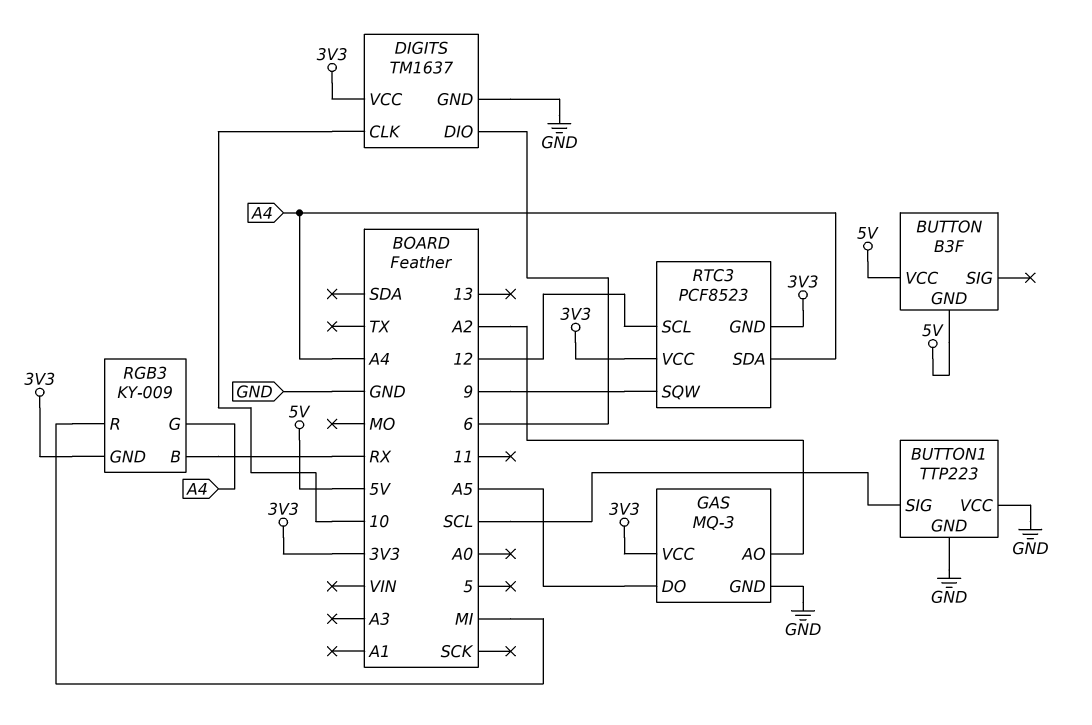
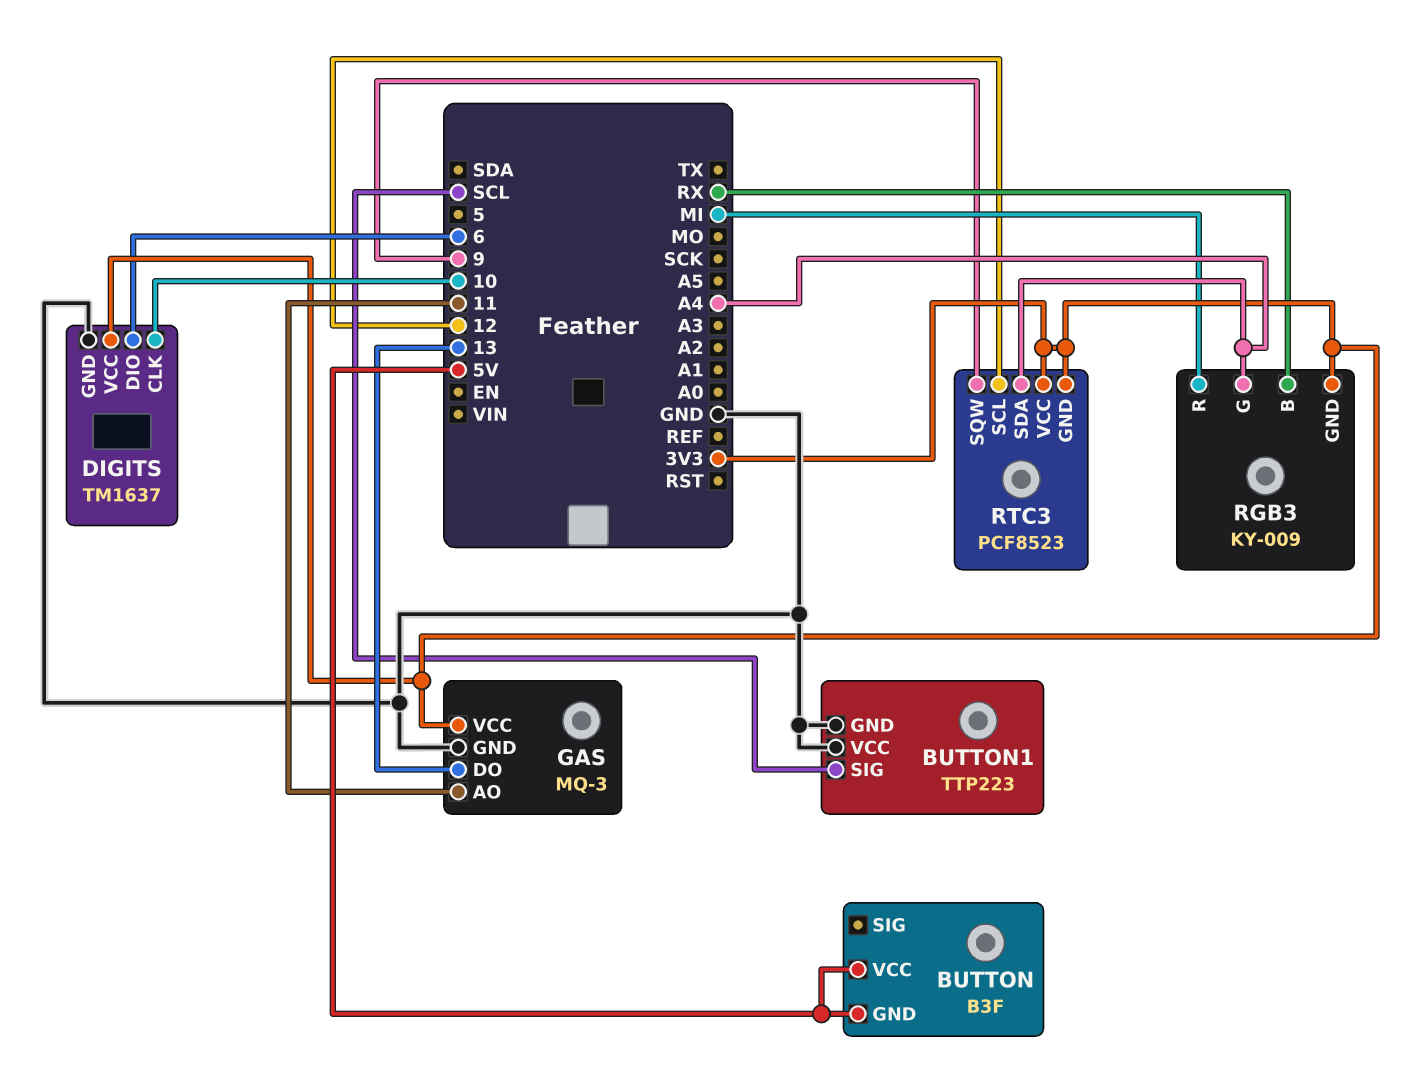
GAS pin AO: A2 -> 11
GAS pin DO: A5 -> 13

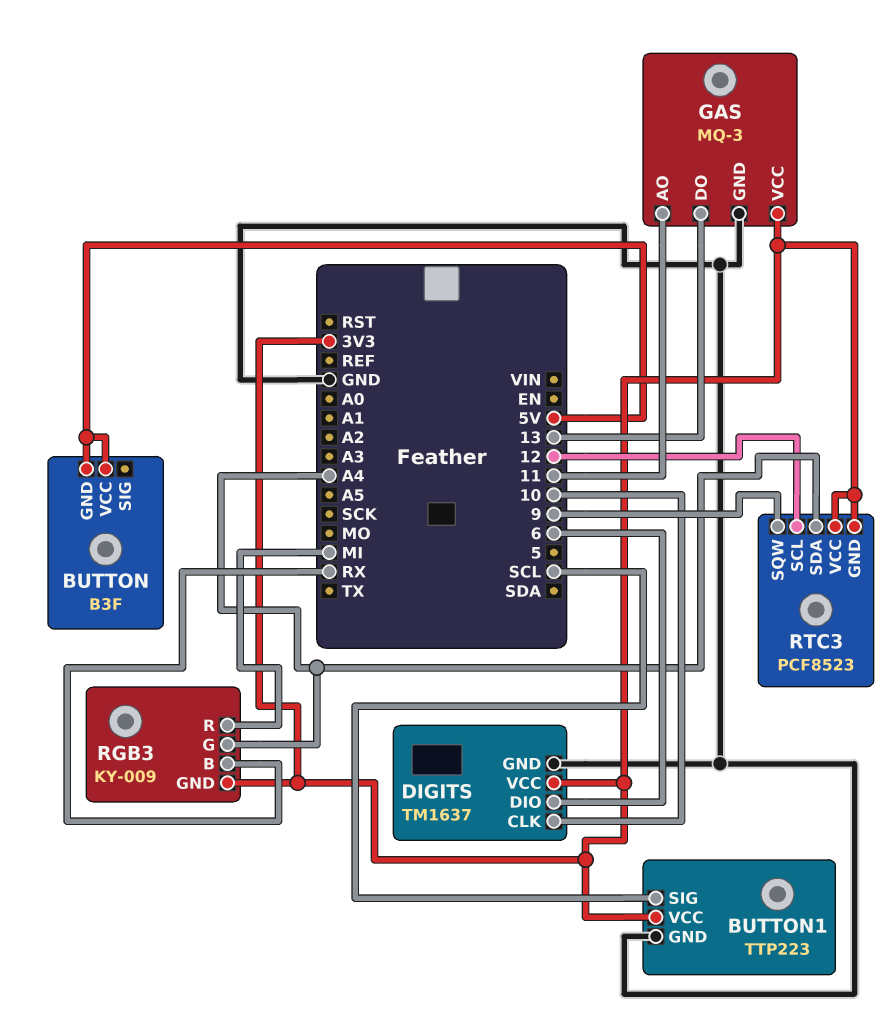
BUTTON1 pin VCC: GND -> 3V3

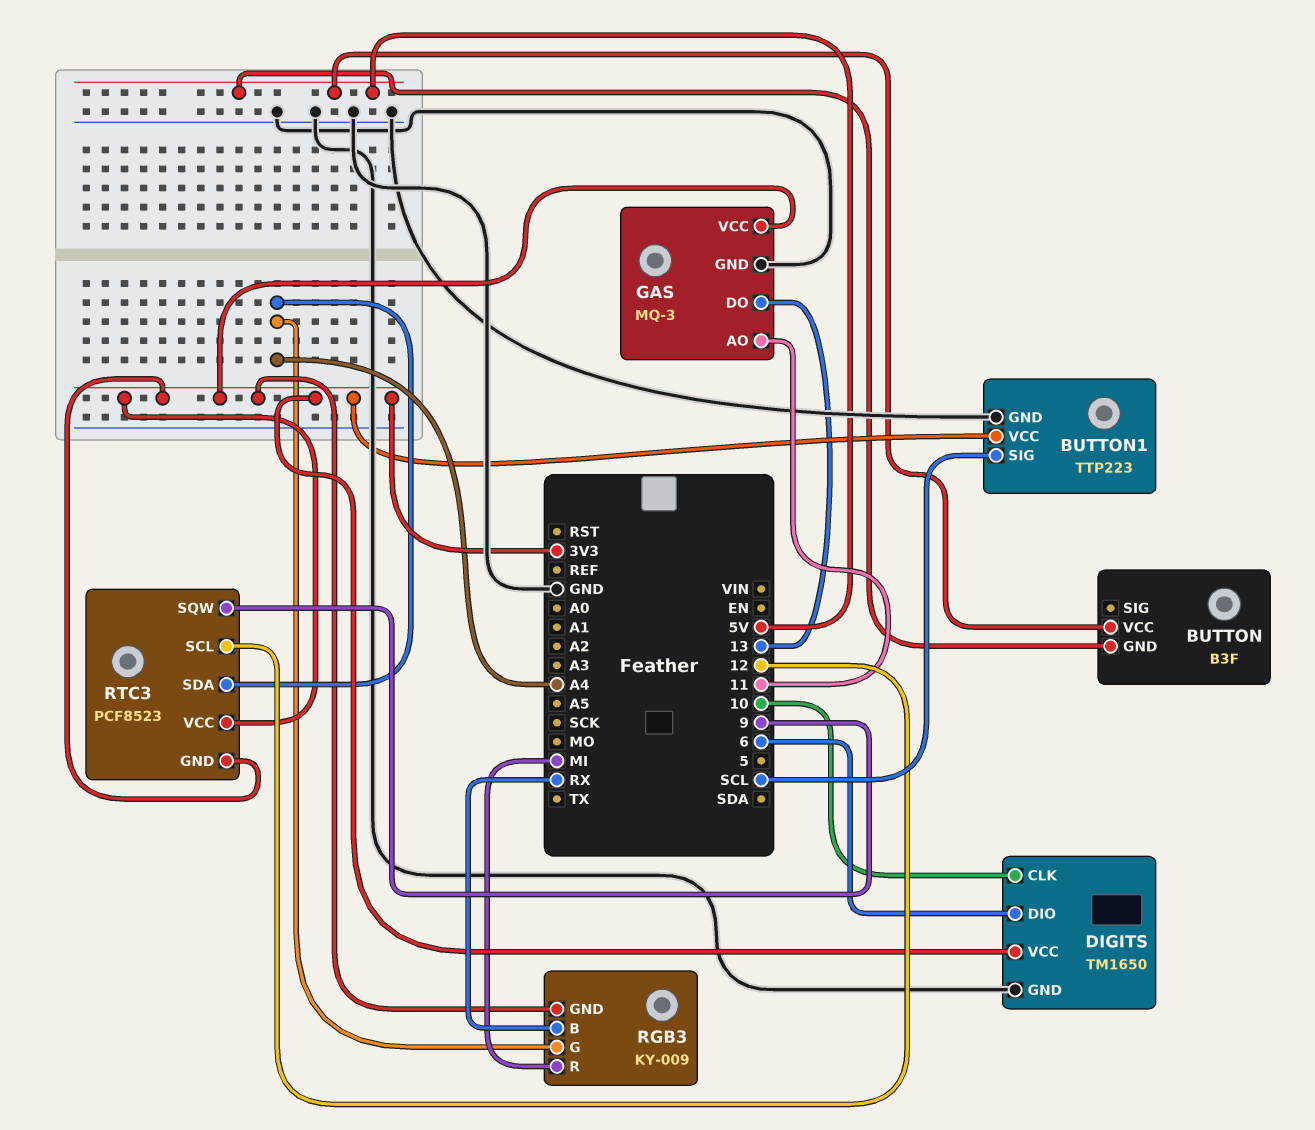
DIGITS: TM1637 -> TM1650

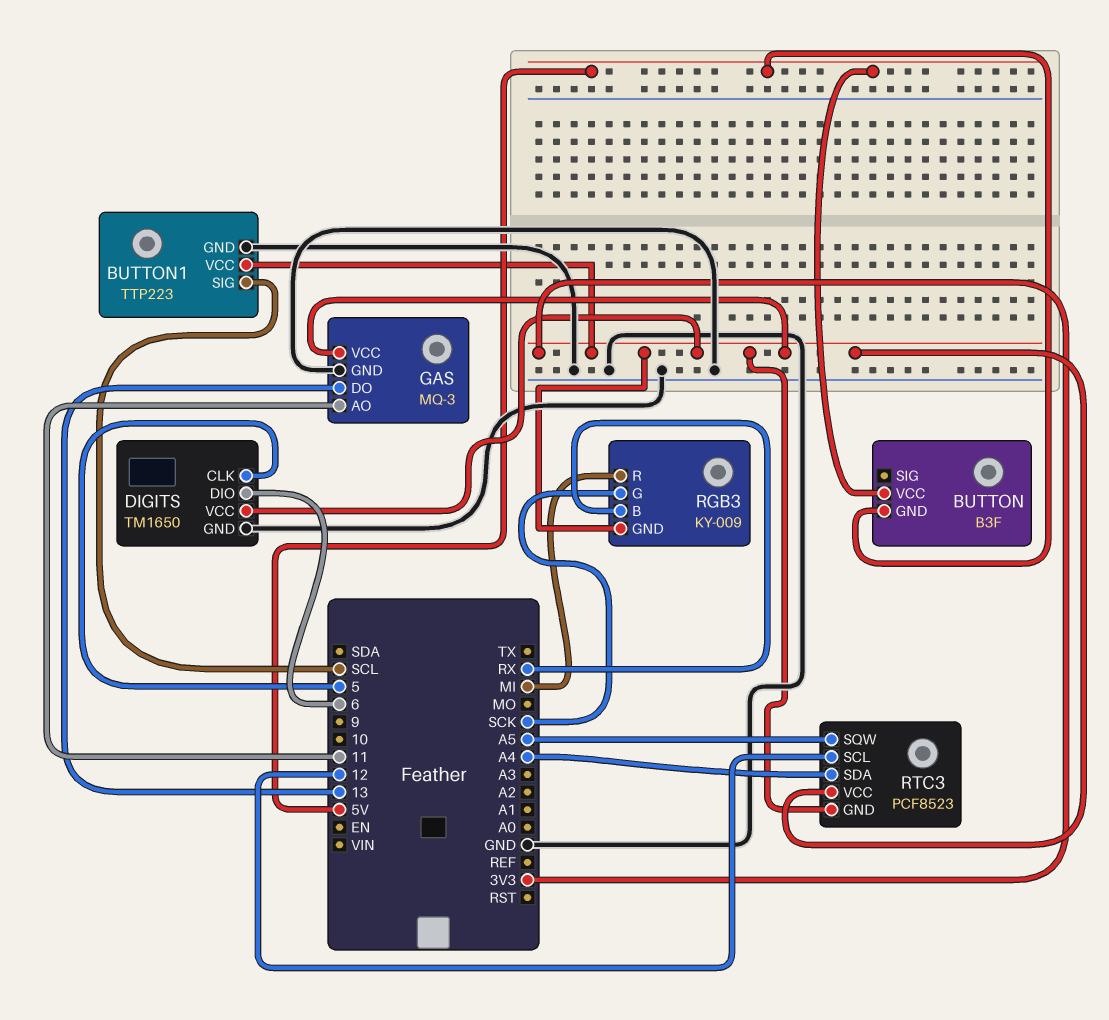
DIGITS pin CLK: 10 -> 5
RGB3 pin G: A4 -> SCK
RTC3 pin SQW: 9 -> A5

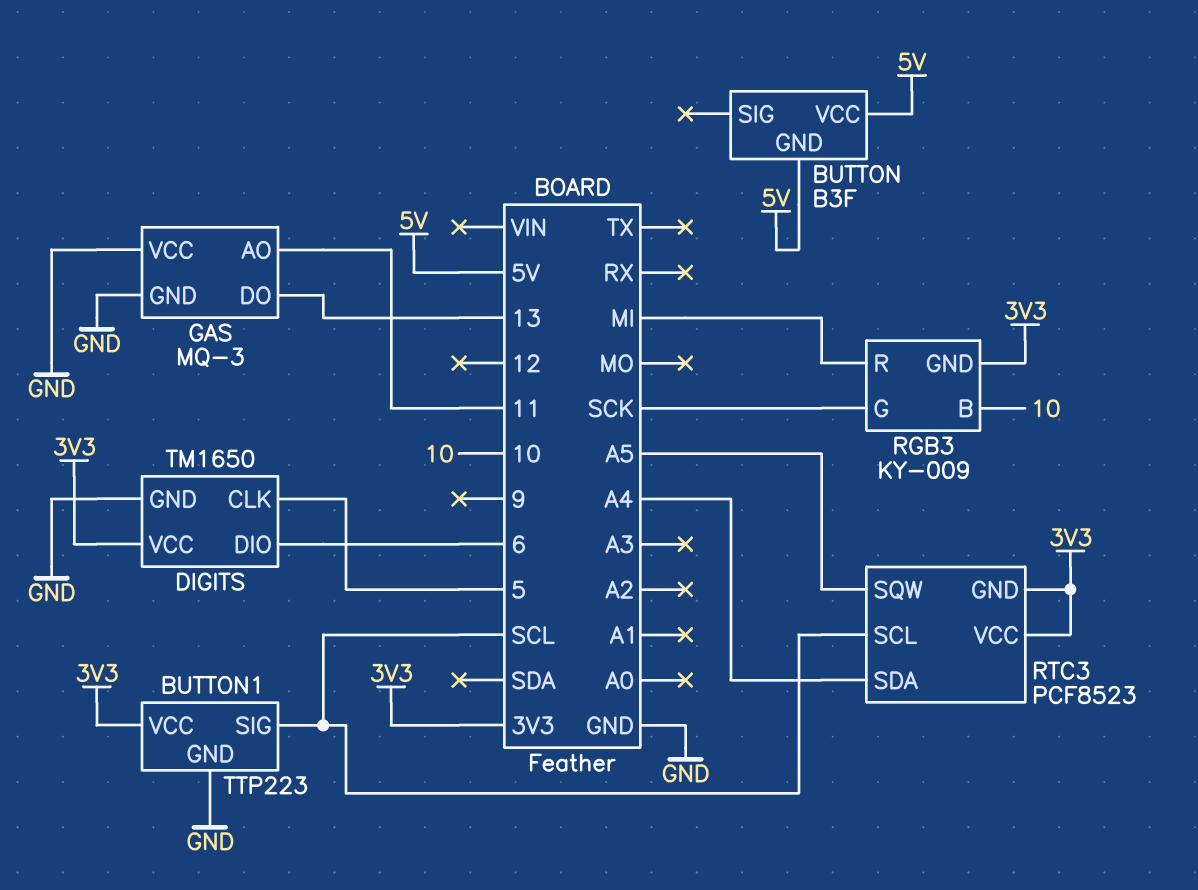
GAS pin VCC: 3V3 -> GND
RGB3 pin B: RX -> 10
RTC3 pin SCL: 12 -> SCL

